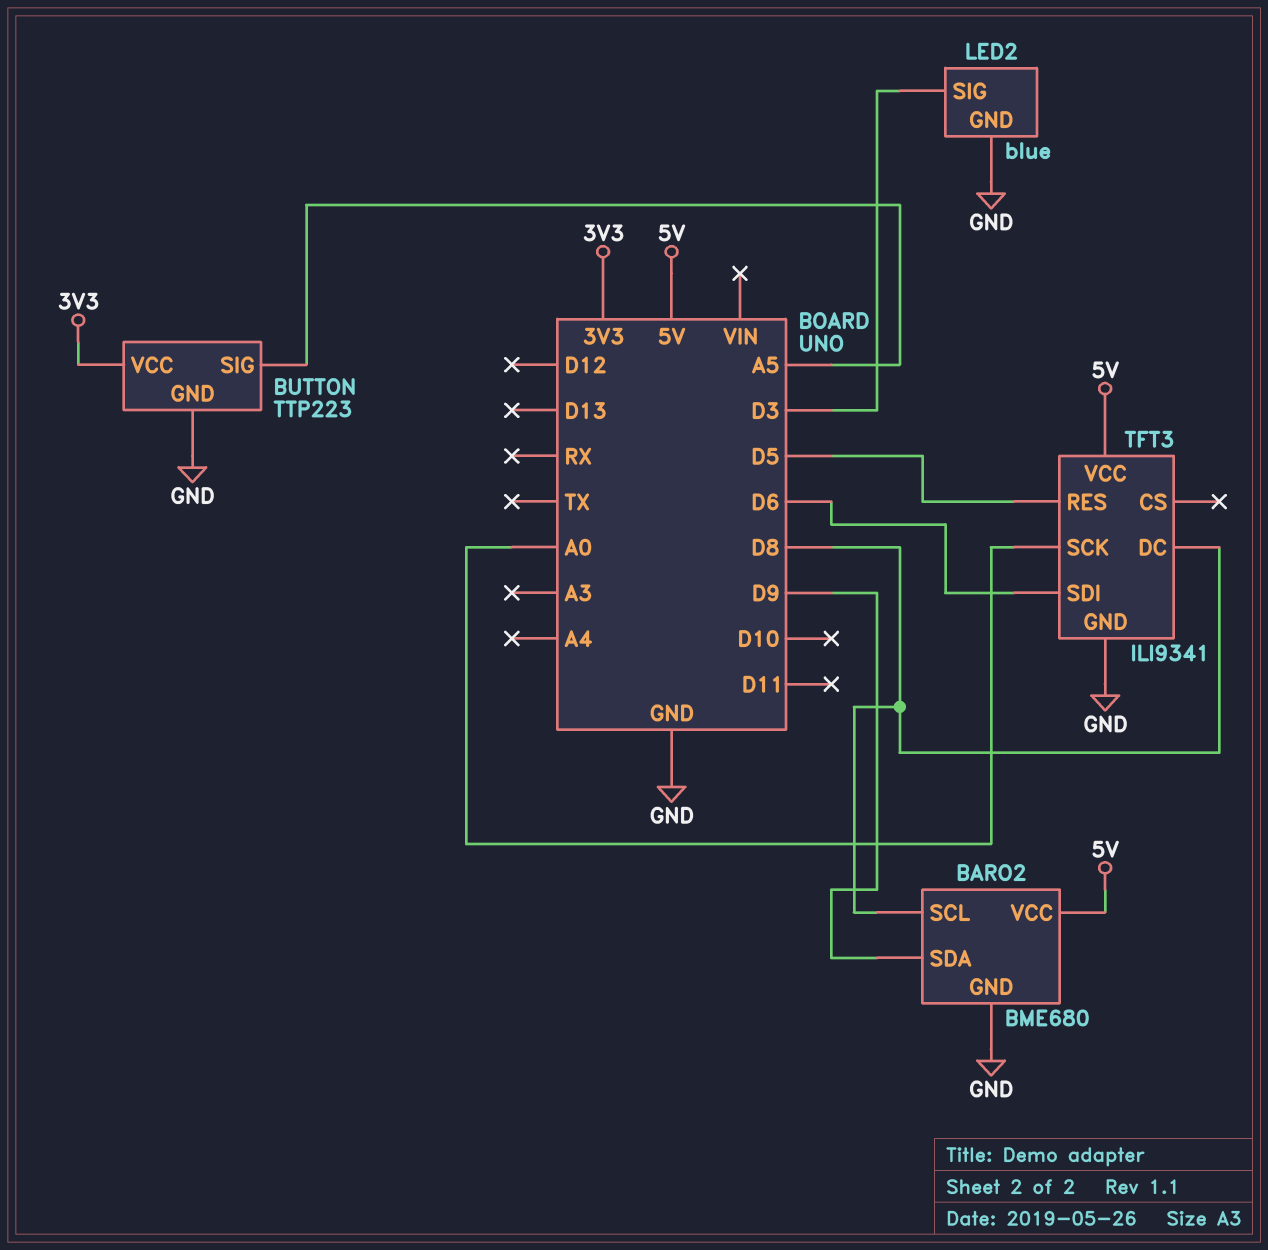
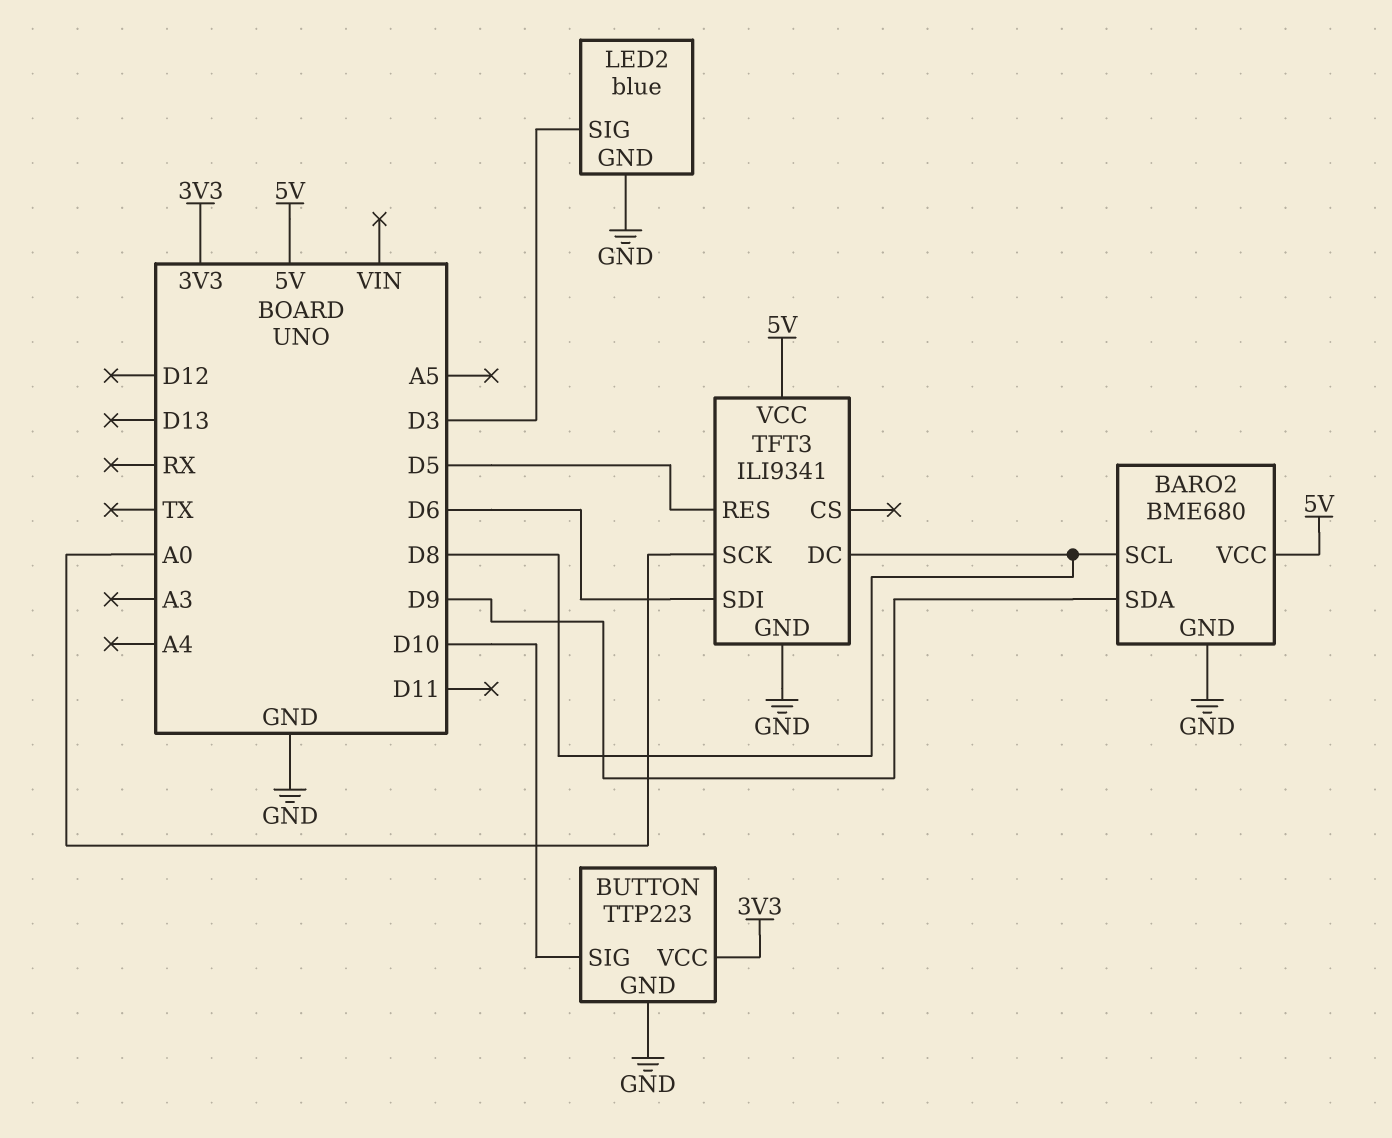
BUTTON pin SIG: A5 -> D10

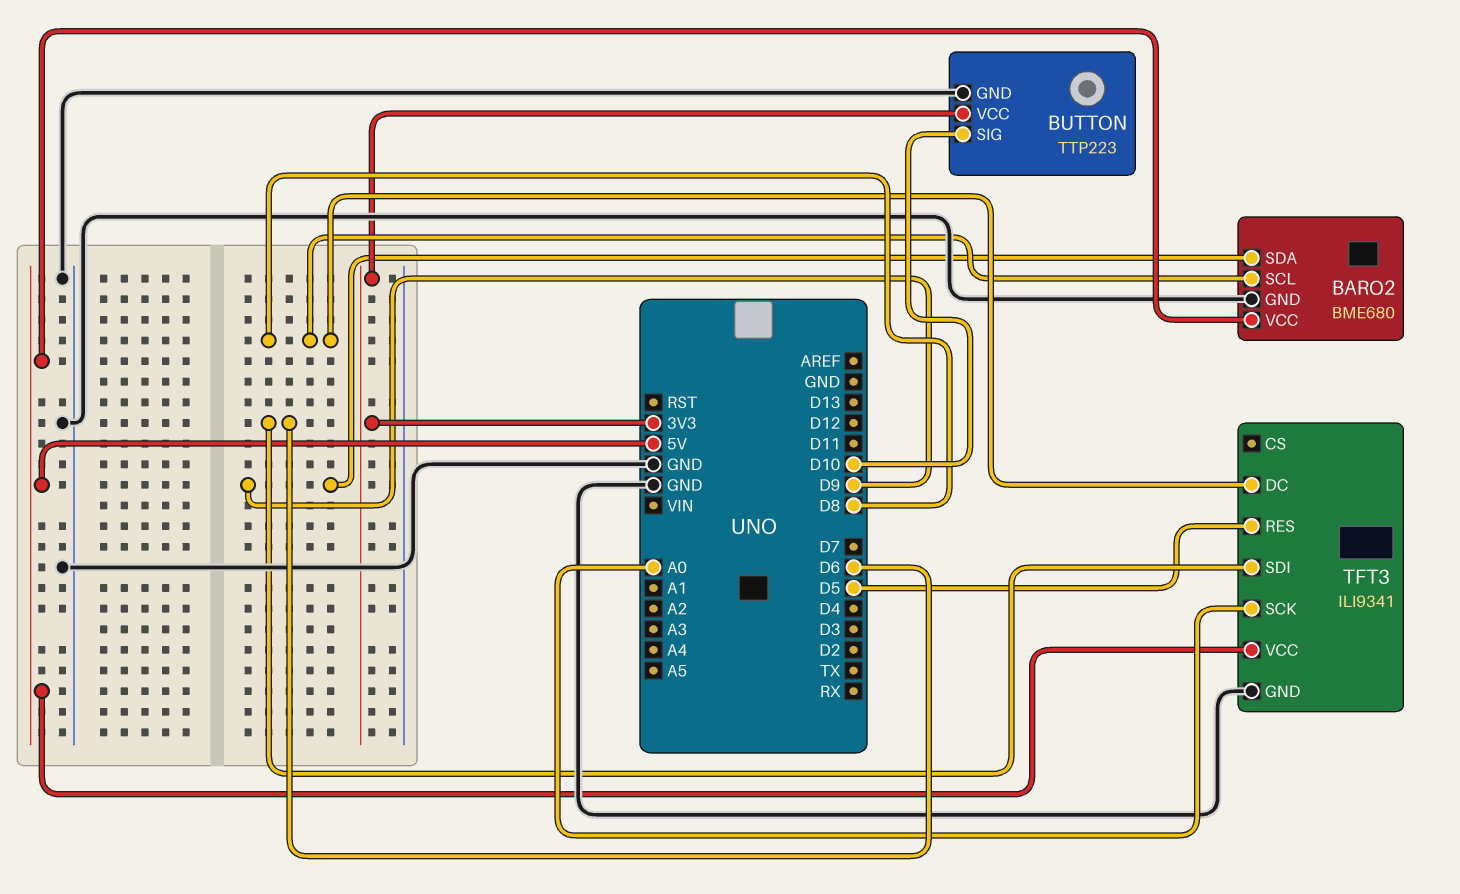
LED2: blue -> none
LED2 pin GND: GND -> none
LED2 pin SIG: D3 -> none

